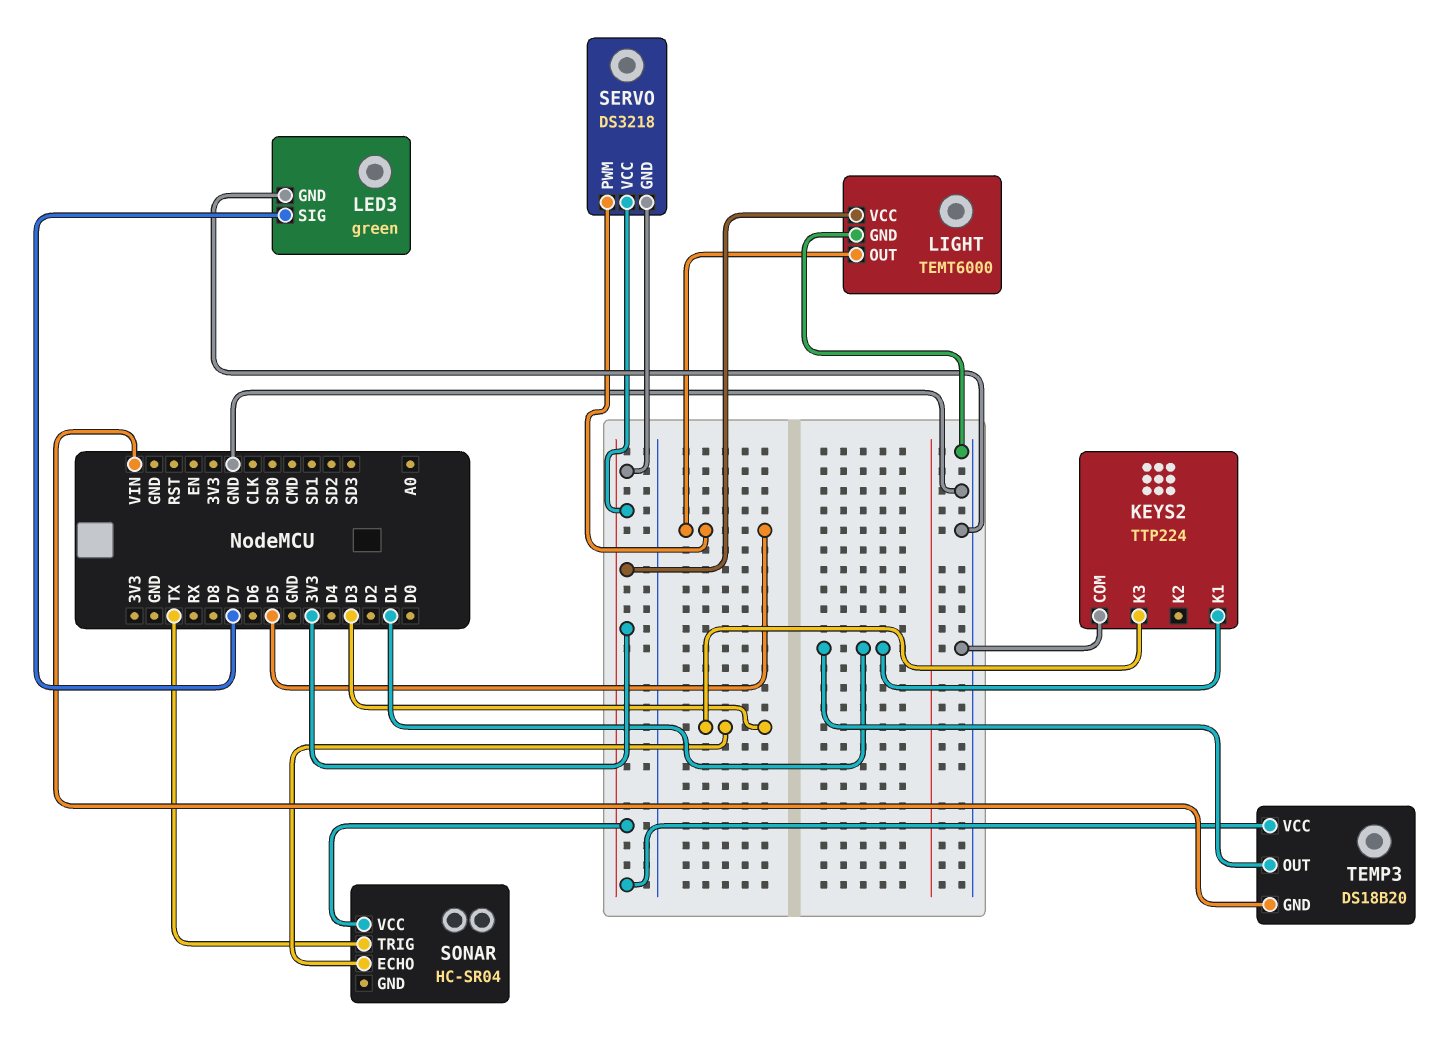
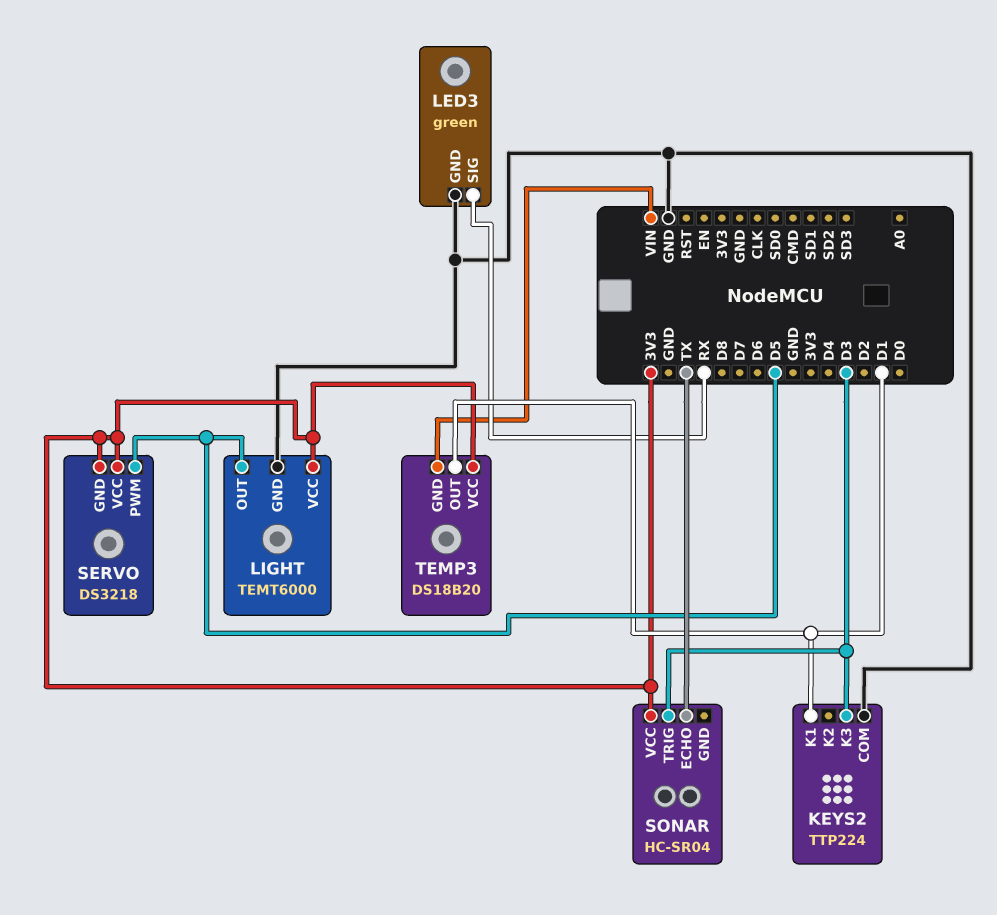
LED3 pin SIG: D7 -> RX
SONAR pin ECHO: D3 -> TX
SONAR pin TRIG: TX -> D3

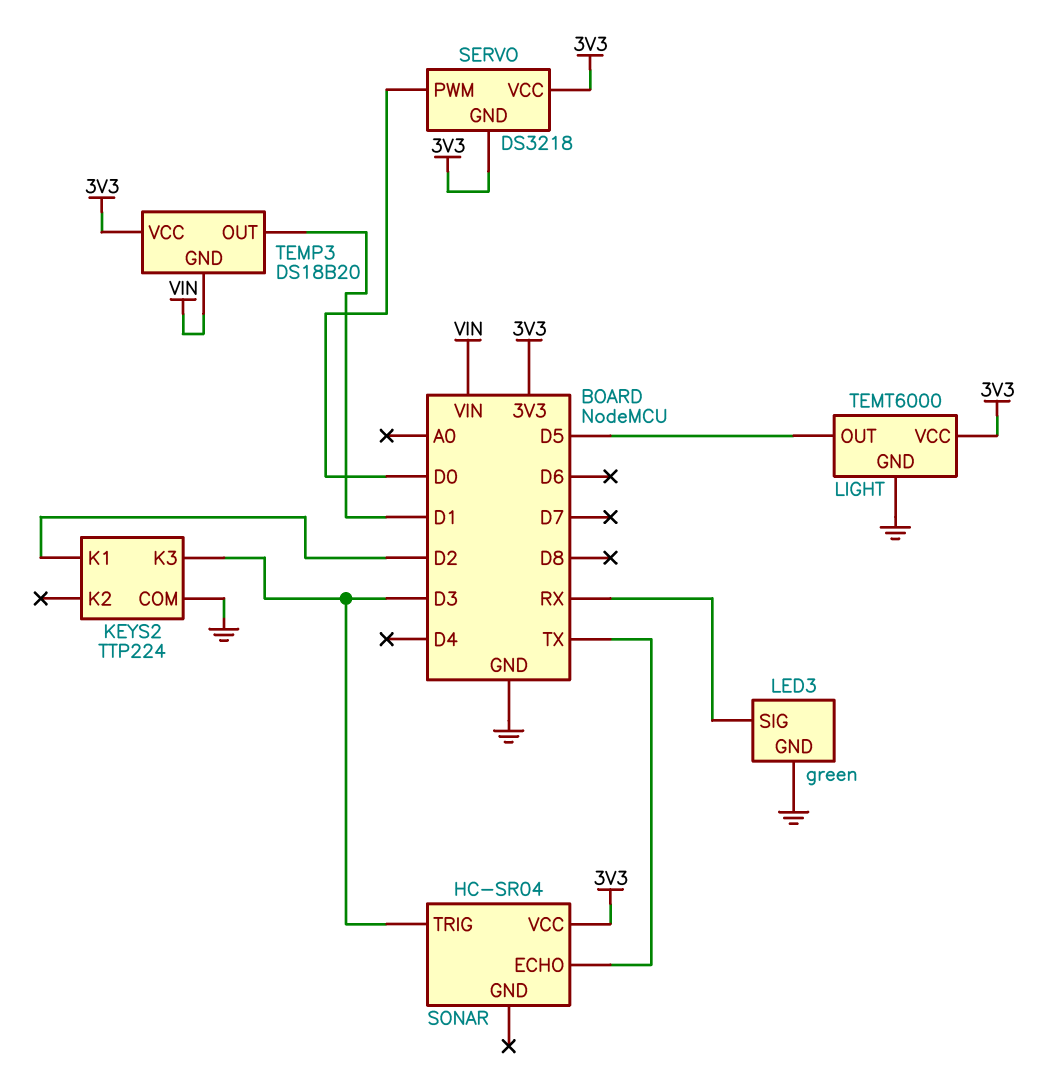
KEYS2 pin K1: D1 -> D2
SERVO pin PWM: D5 -> D0

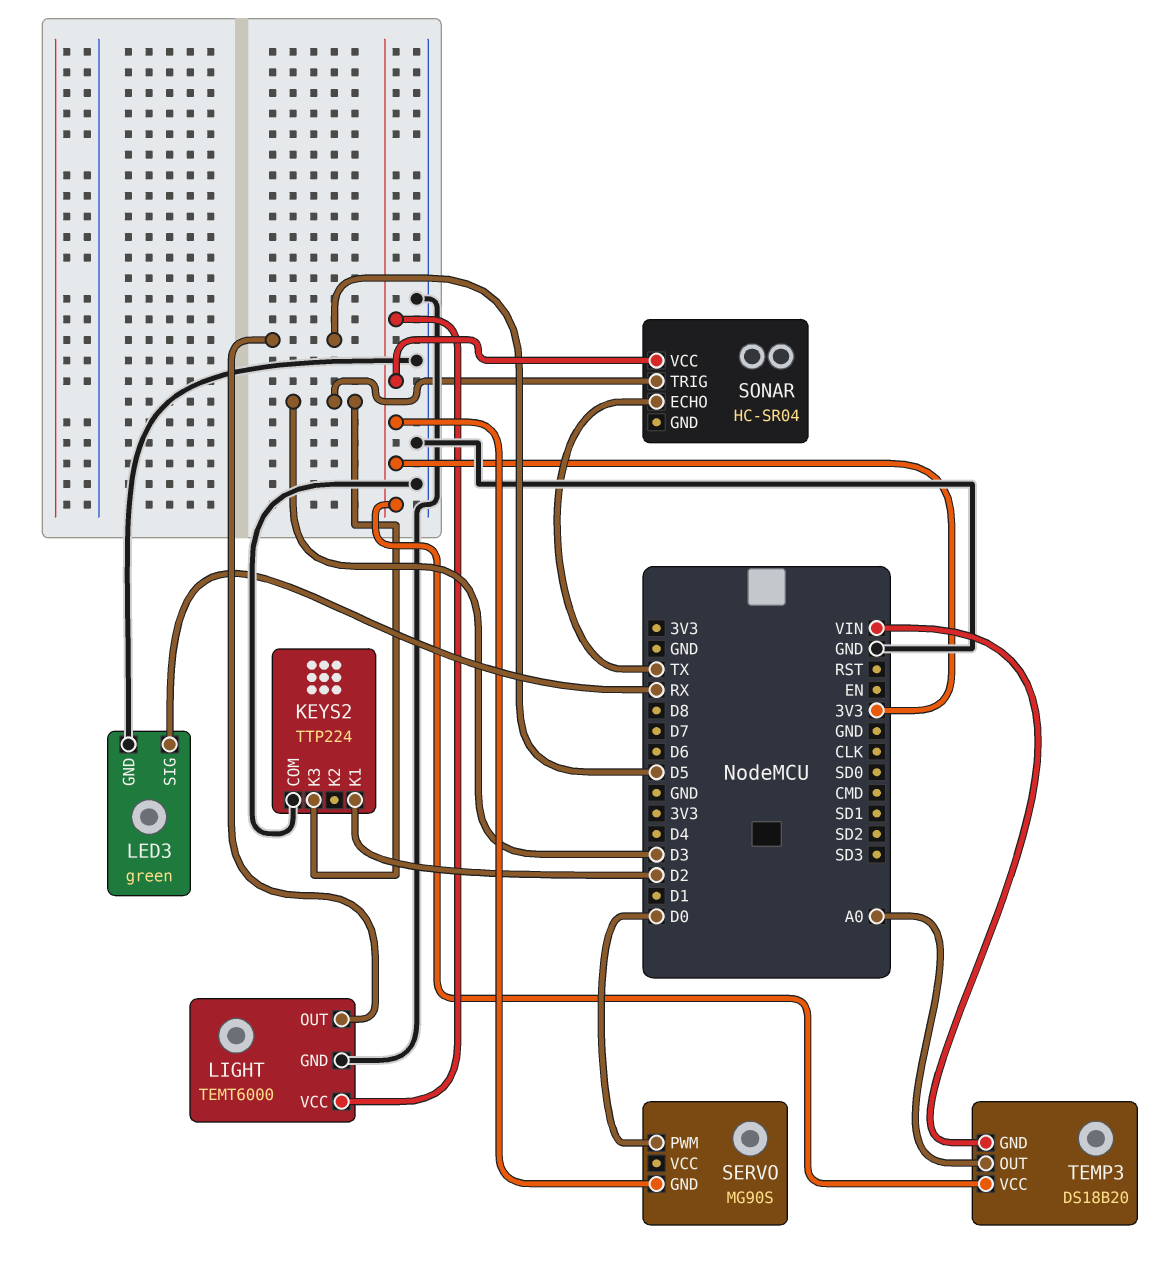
SERVO: DS3218 -> MG90S
SERVO pin VCC: 3V3 -> none
TEMP3 pin OUT: D1 -> A0

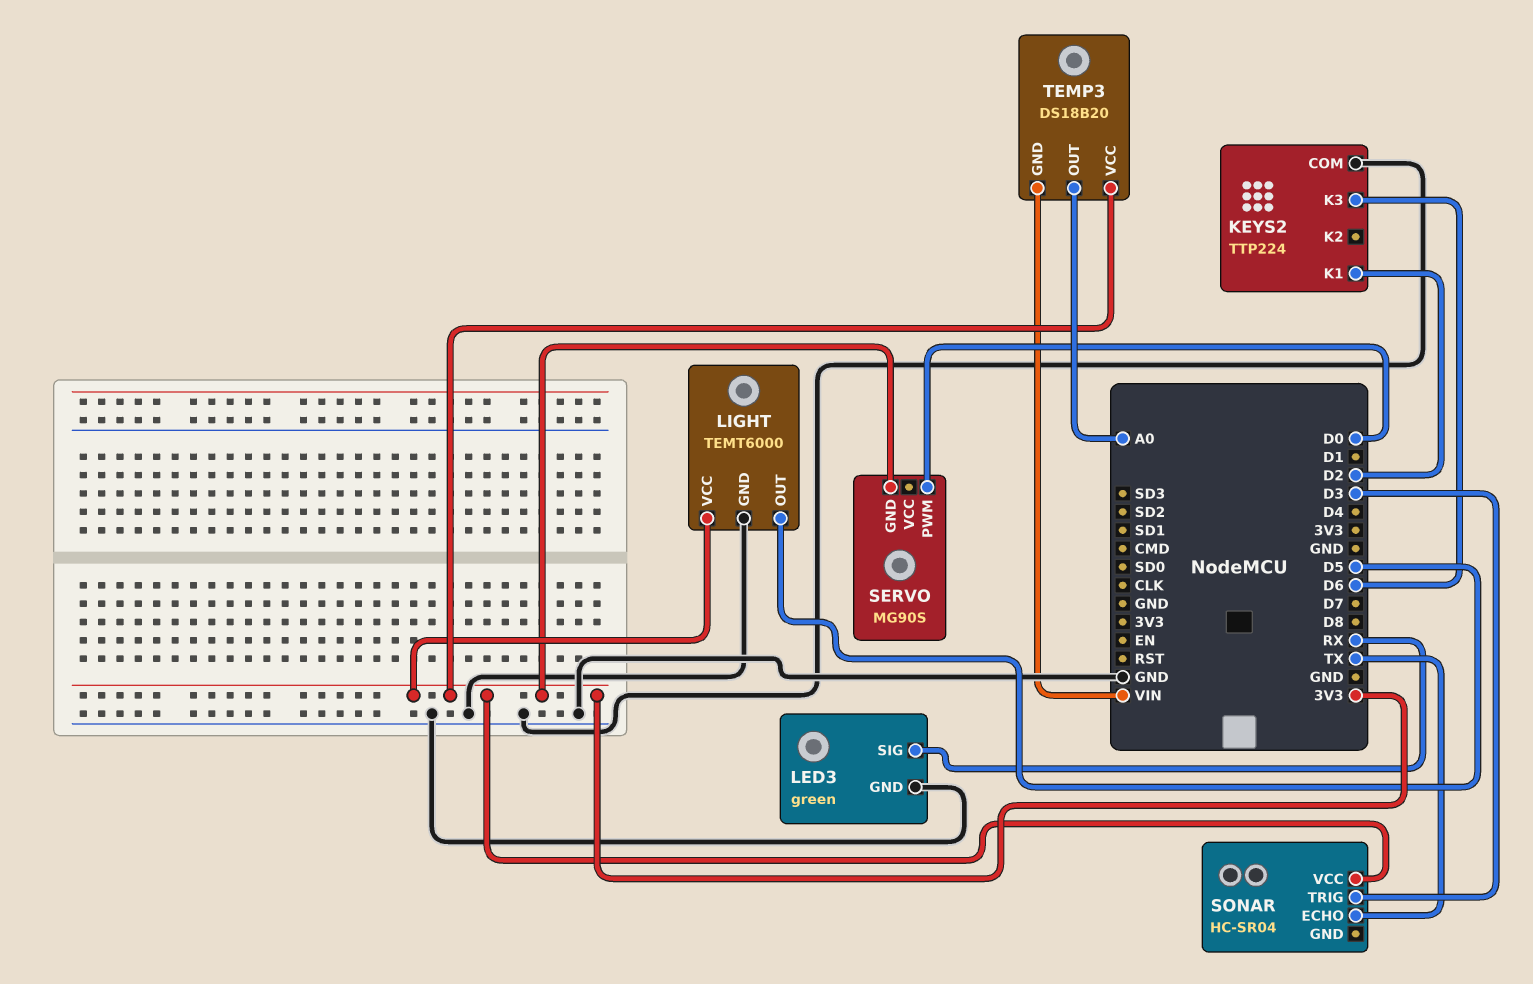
KEYS2 pin K3: D3 -> D6

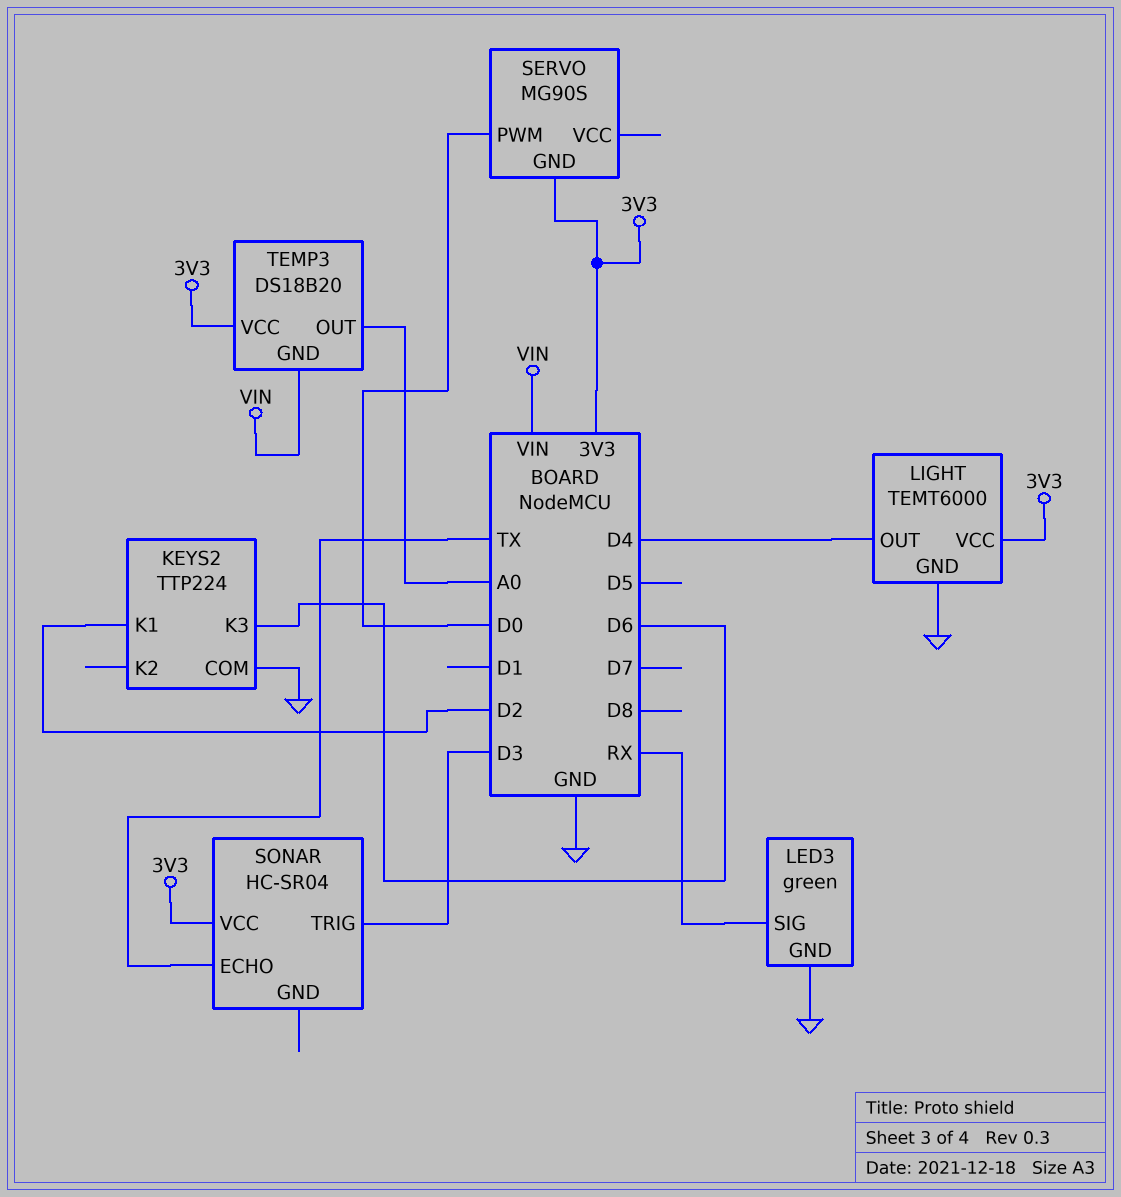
LIGHT pin OUT: D5 -> D4

